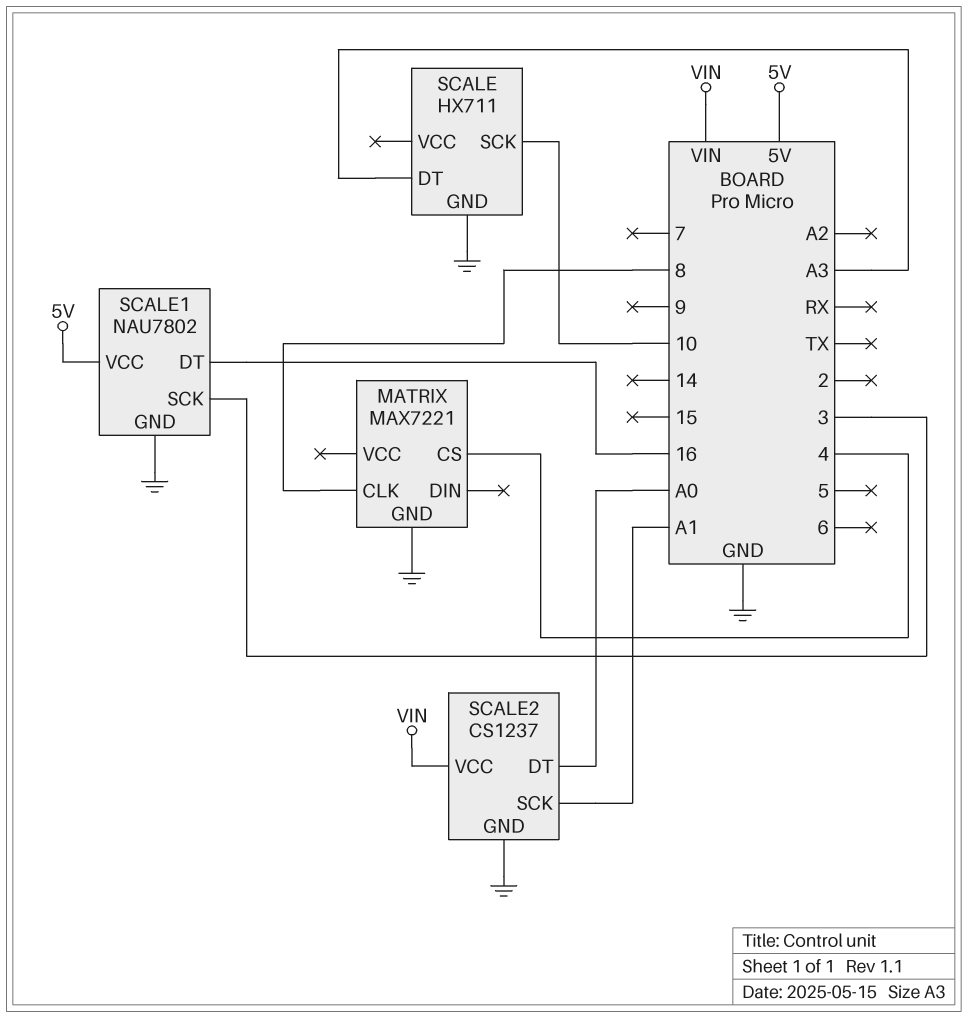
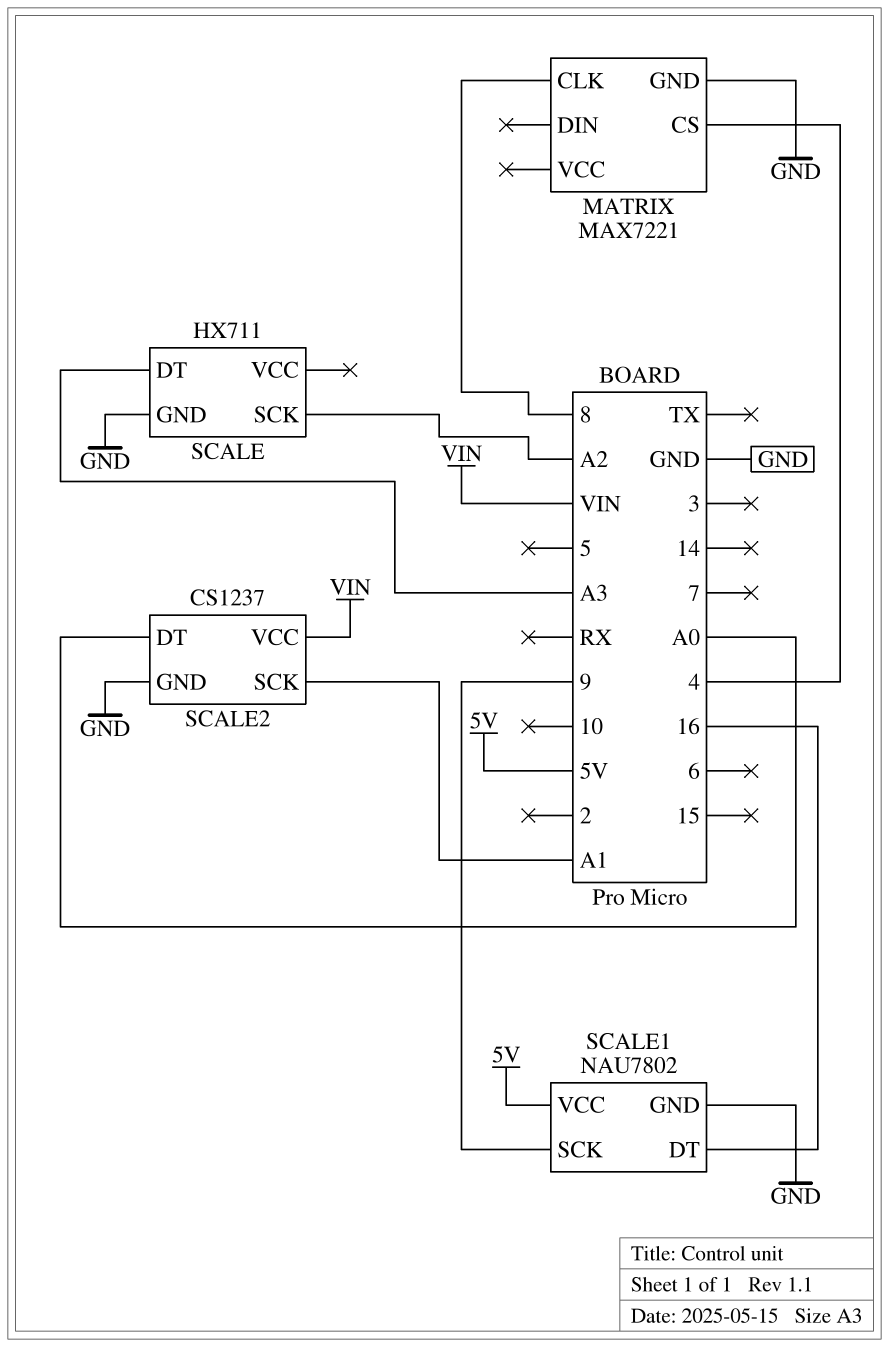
SCALE pin SCK: 10 -> A2
SCALE1 pin SCK: 3 -> 9

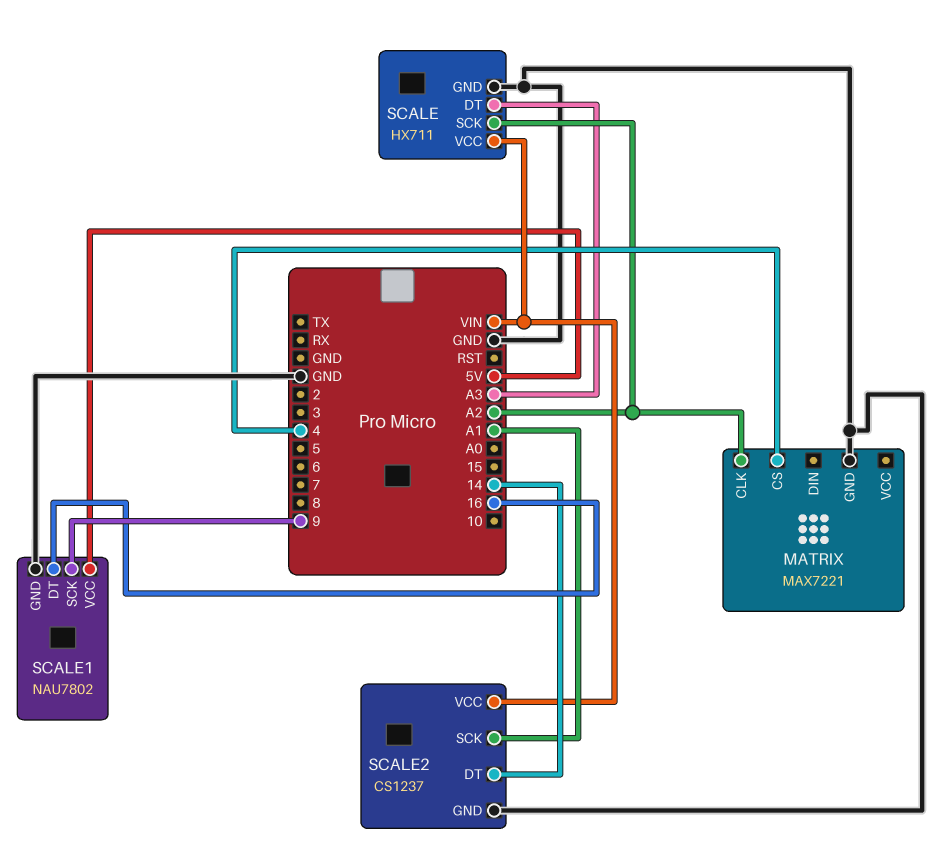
MATRIX pin CLK: 8 -> A2
SCALE pin VCC: none -> VIN
SCALE2 pin DT: A0 -> 14

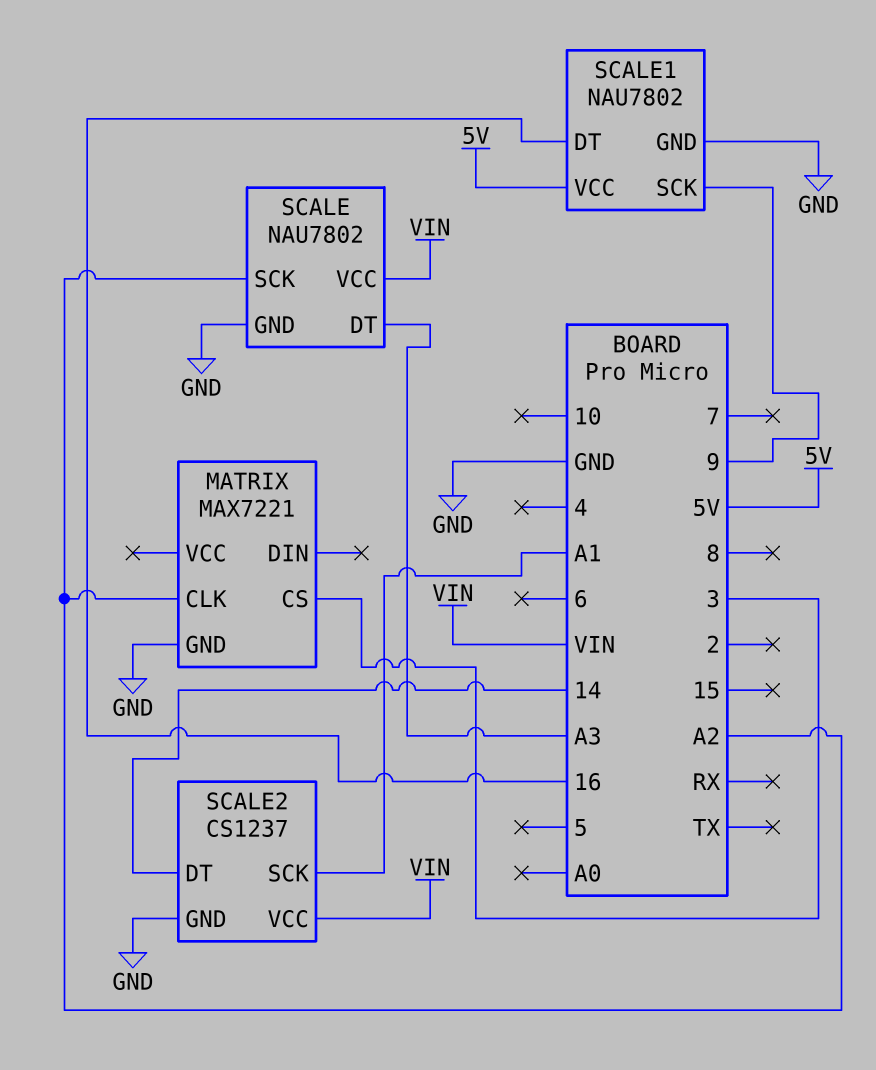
MATRIX pin CS: 4 -> 3
SCALE: HX711 -> NAU7802

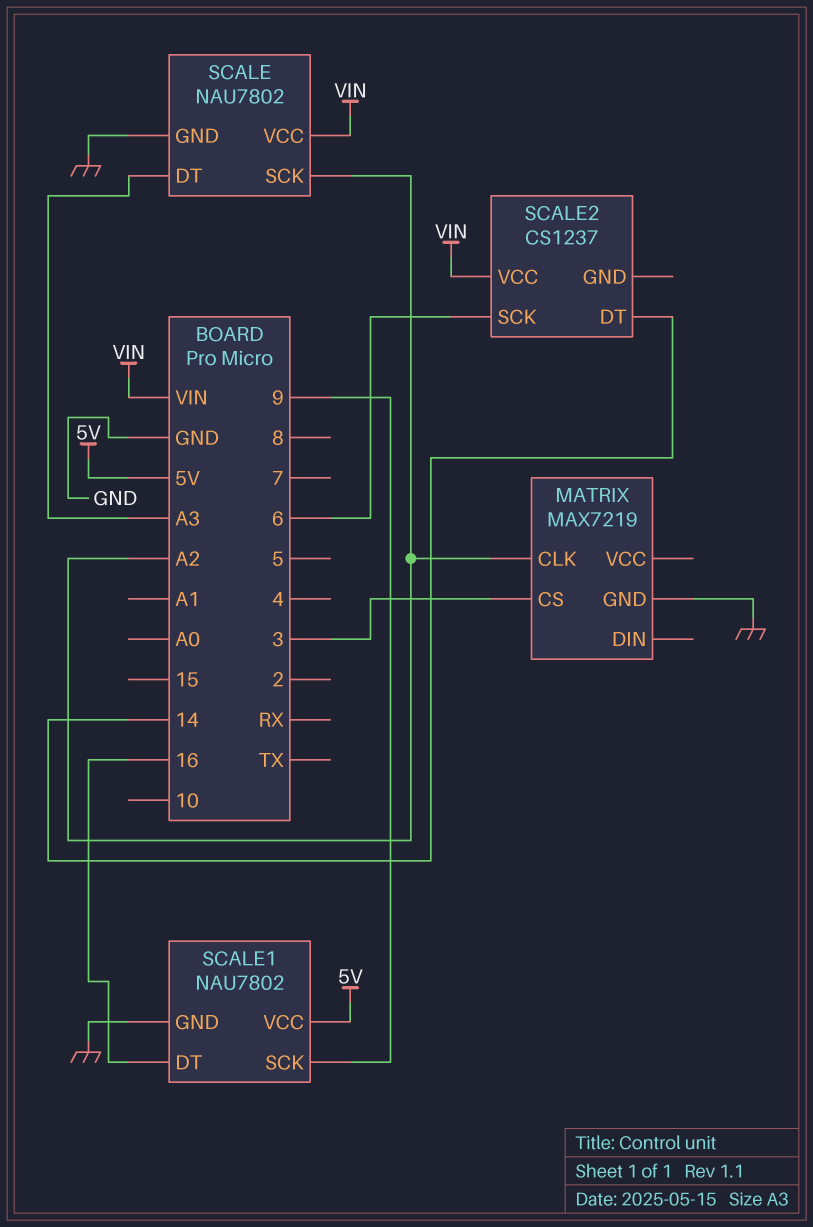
MATRIX: MAX7221 -> MAX7219
SCALE2 pin GND: GND -> none
SCALE2 pin SCK: A1 -> 6

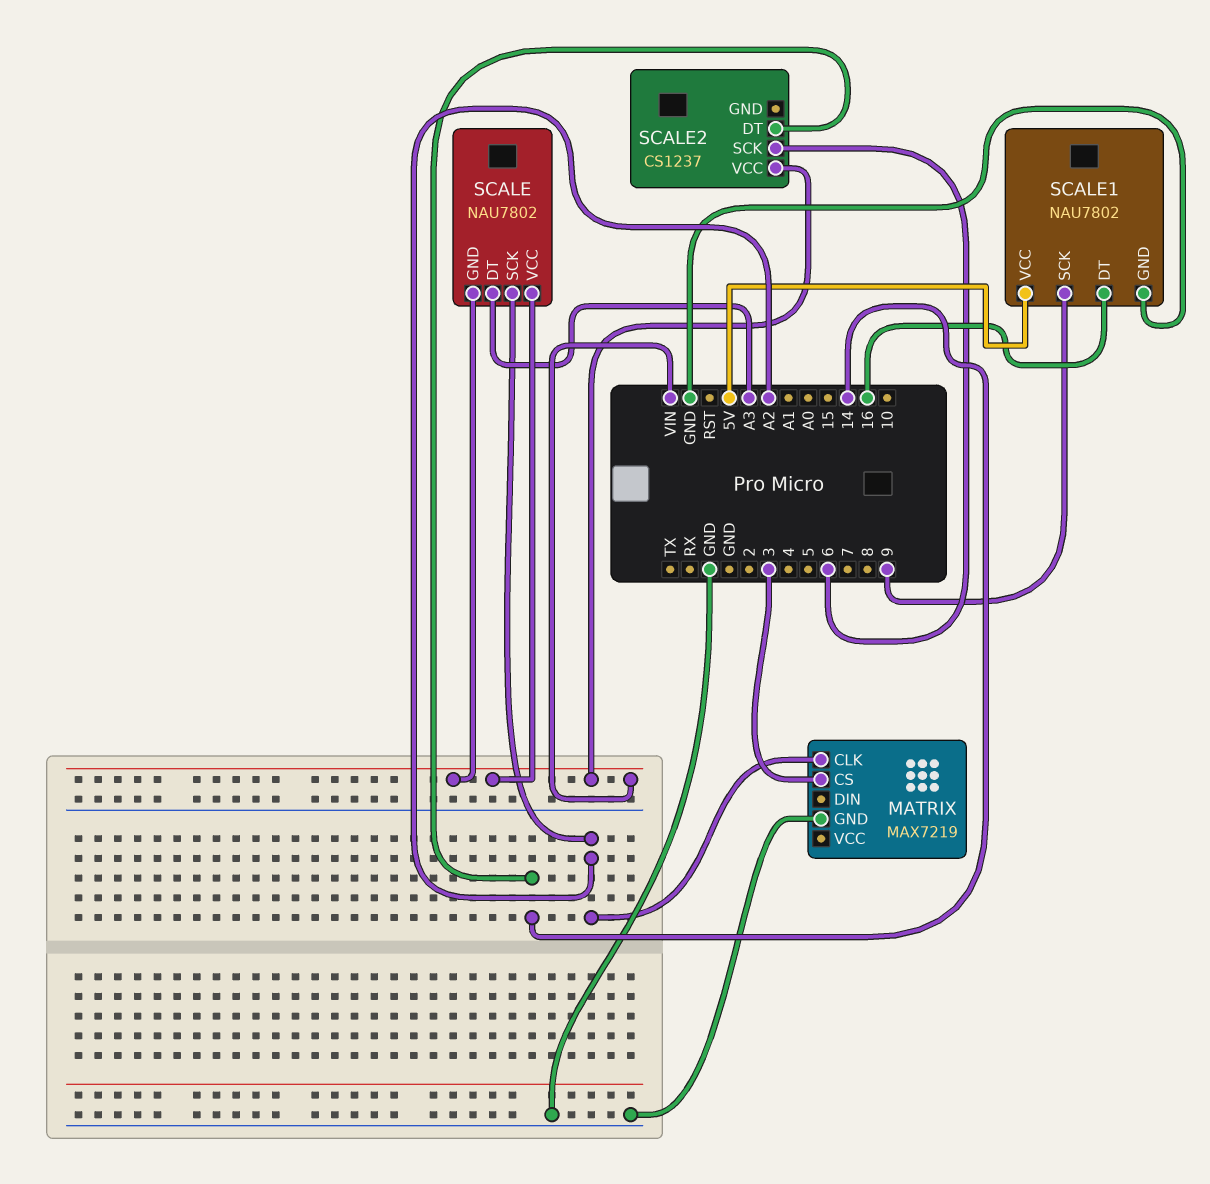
SCALE pin GND: GND -> VIN

